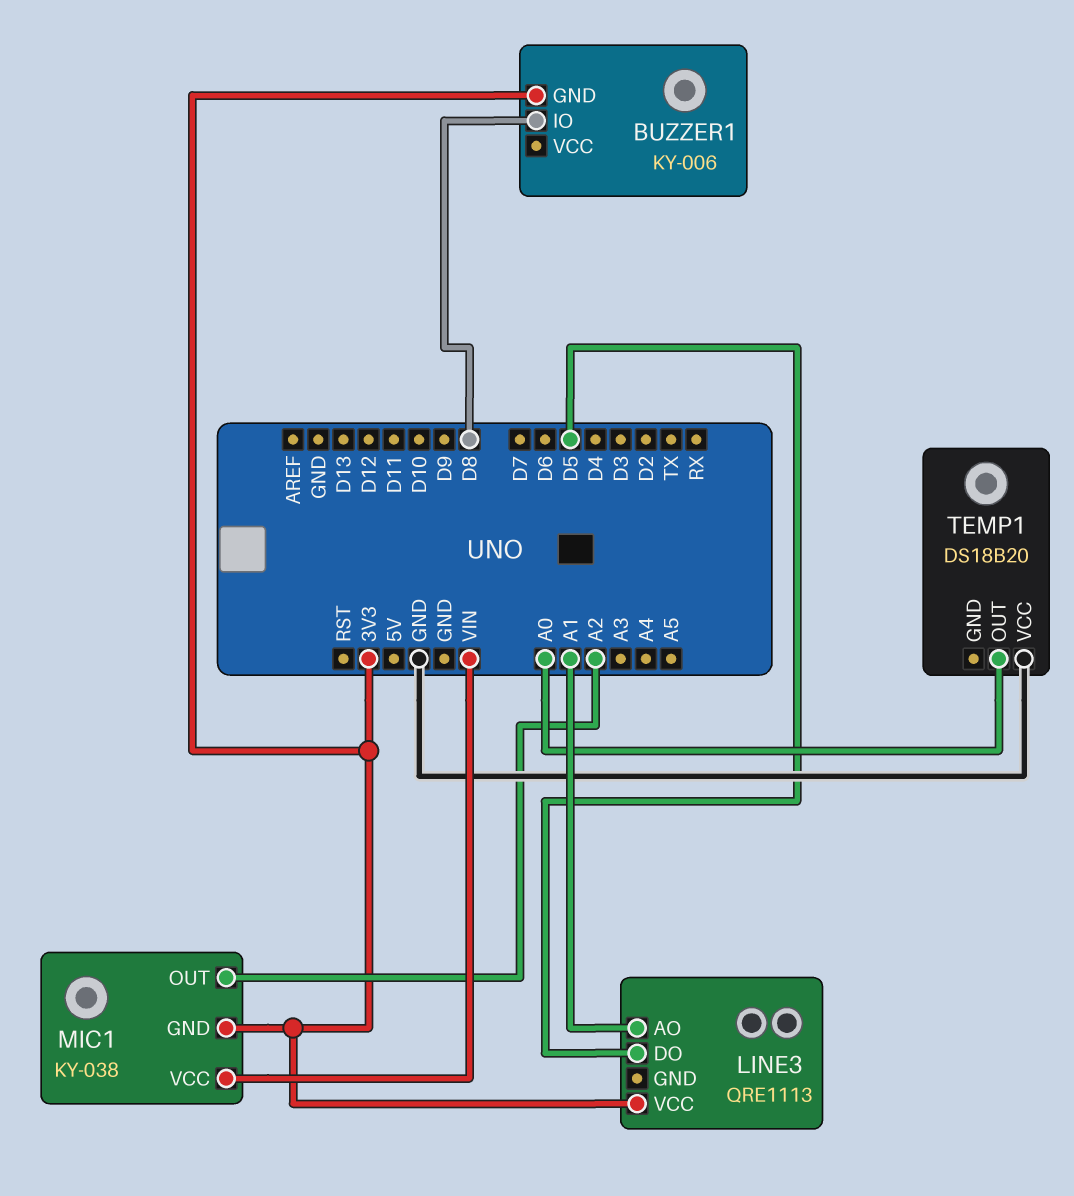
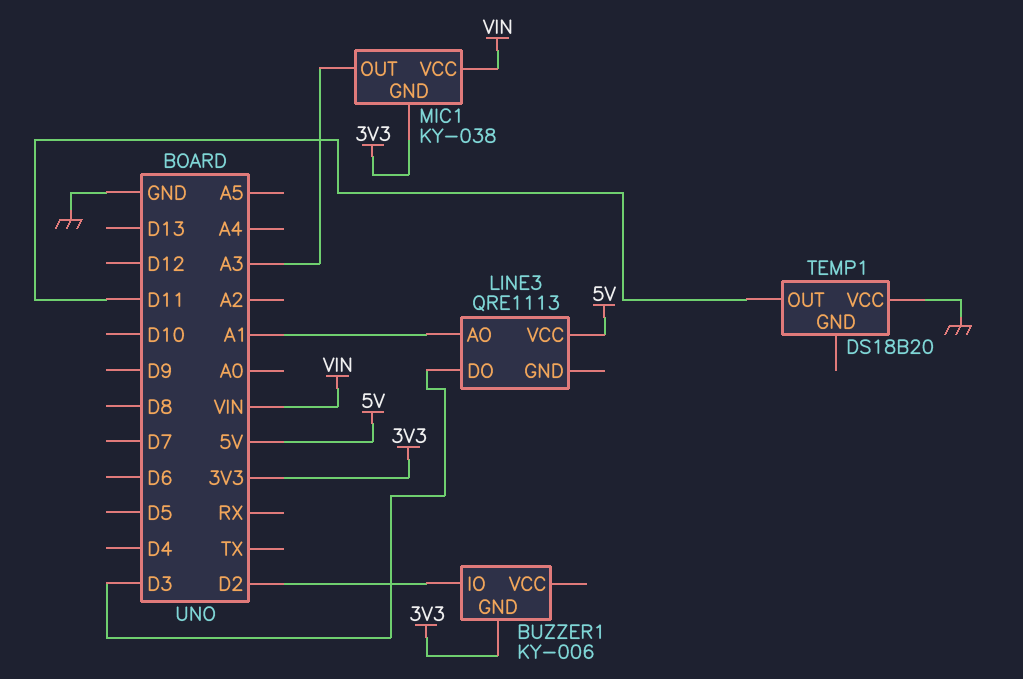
BUZZER1 pin IO: D8 -> D2
LINE3 pin DO: D5 -> D3
LINE3 pin VCC: 3V3 -> 5V
MIC1 pin OUT: A2 -> A3
TEMP1 pin OUT: A0 -> D11

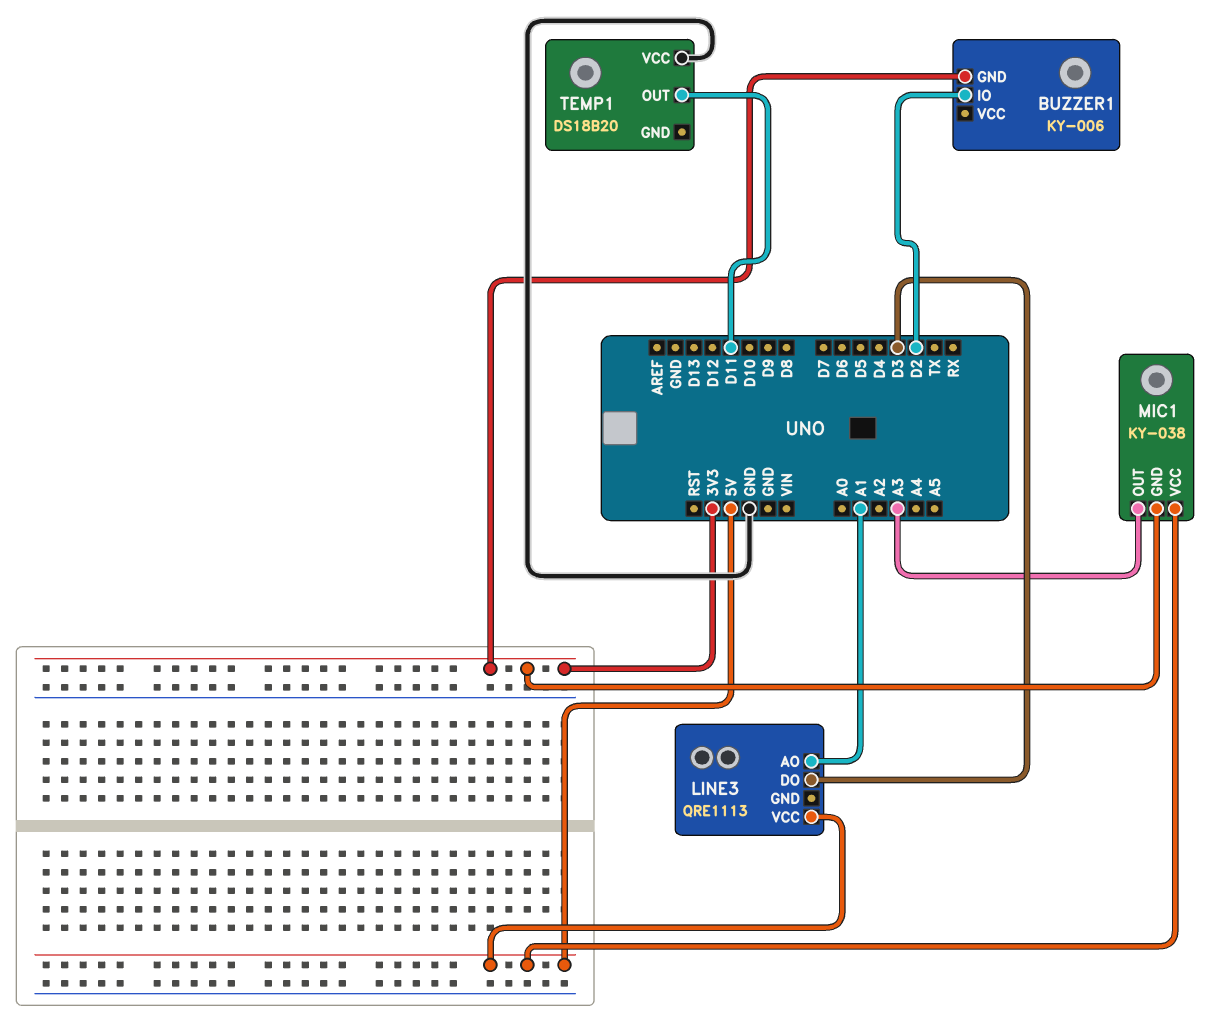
MIC1 pin VCC: VIN -> 5V

